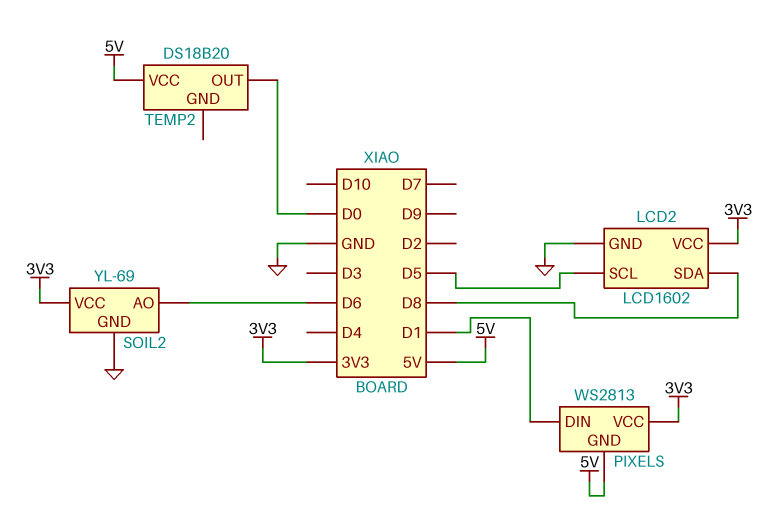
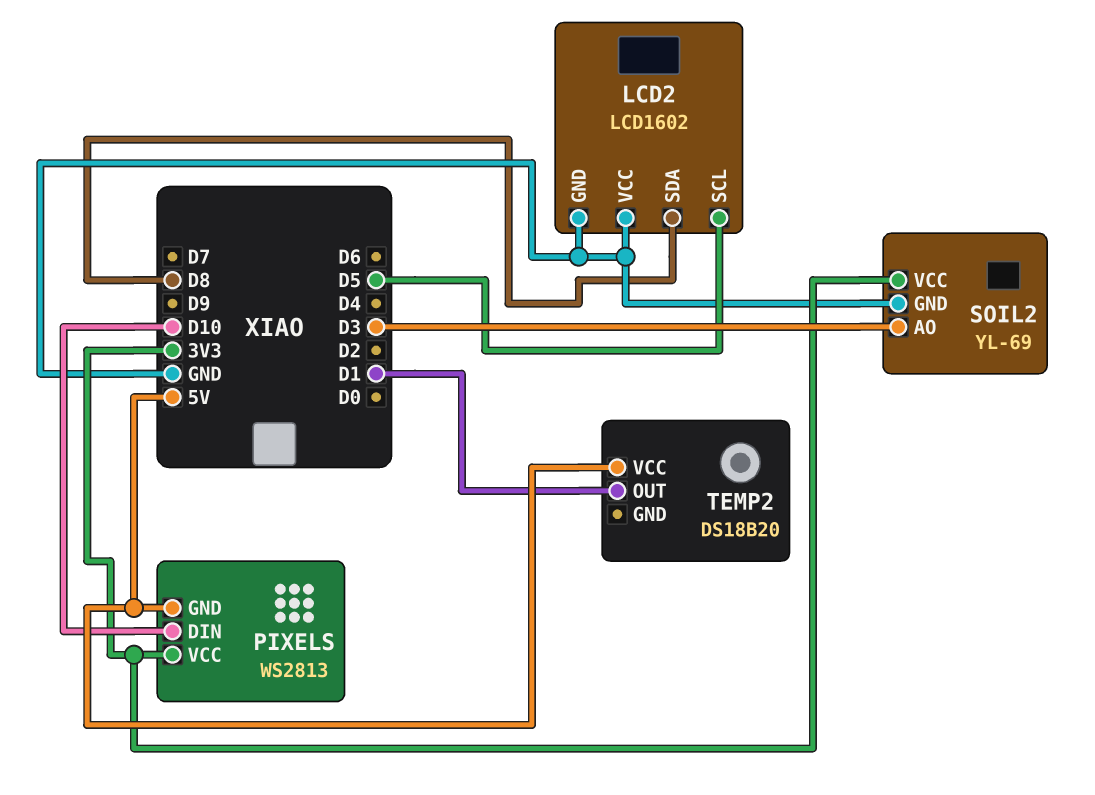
LCD2 pin VCC: 3V3 -> GND
PIXELS pin DIN: D1 -> D10
SOIL2 pin AO: D6 -> D3
TEMP2 pin OUT: D0 -> D1

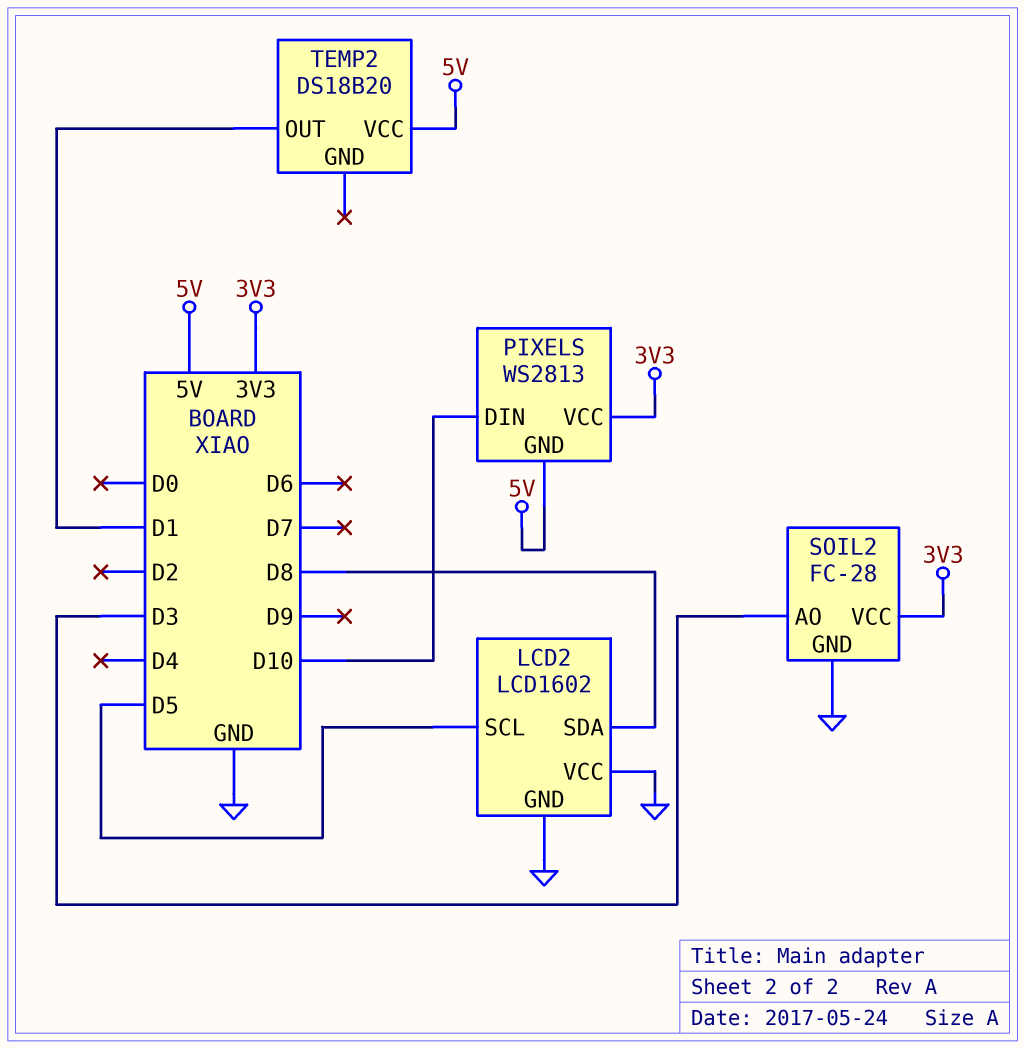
SOIL2: YL-69 -> FC-28

